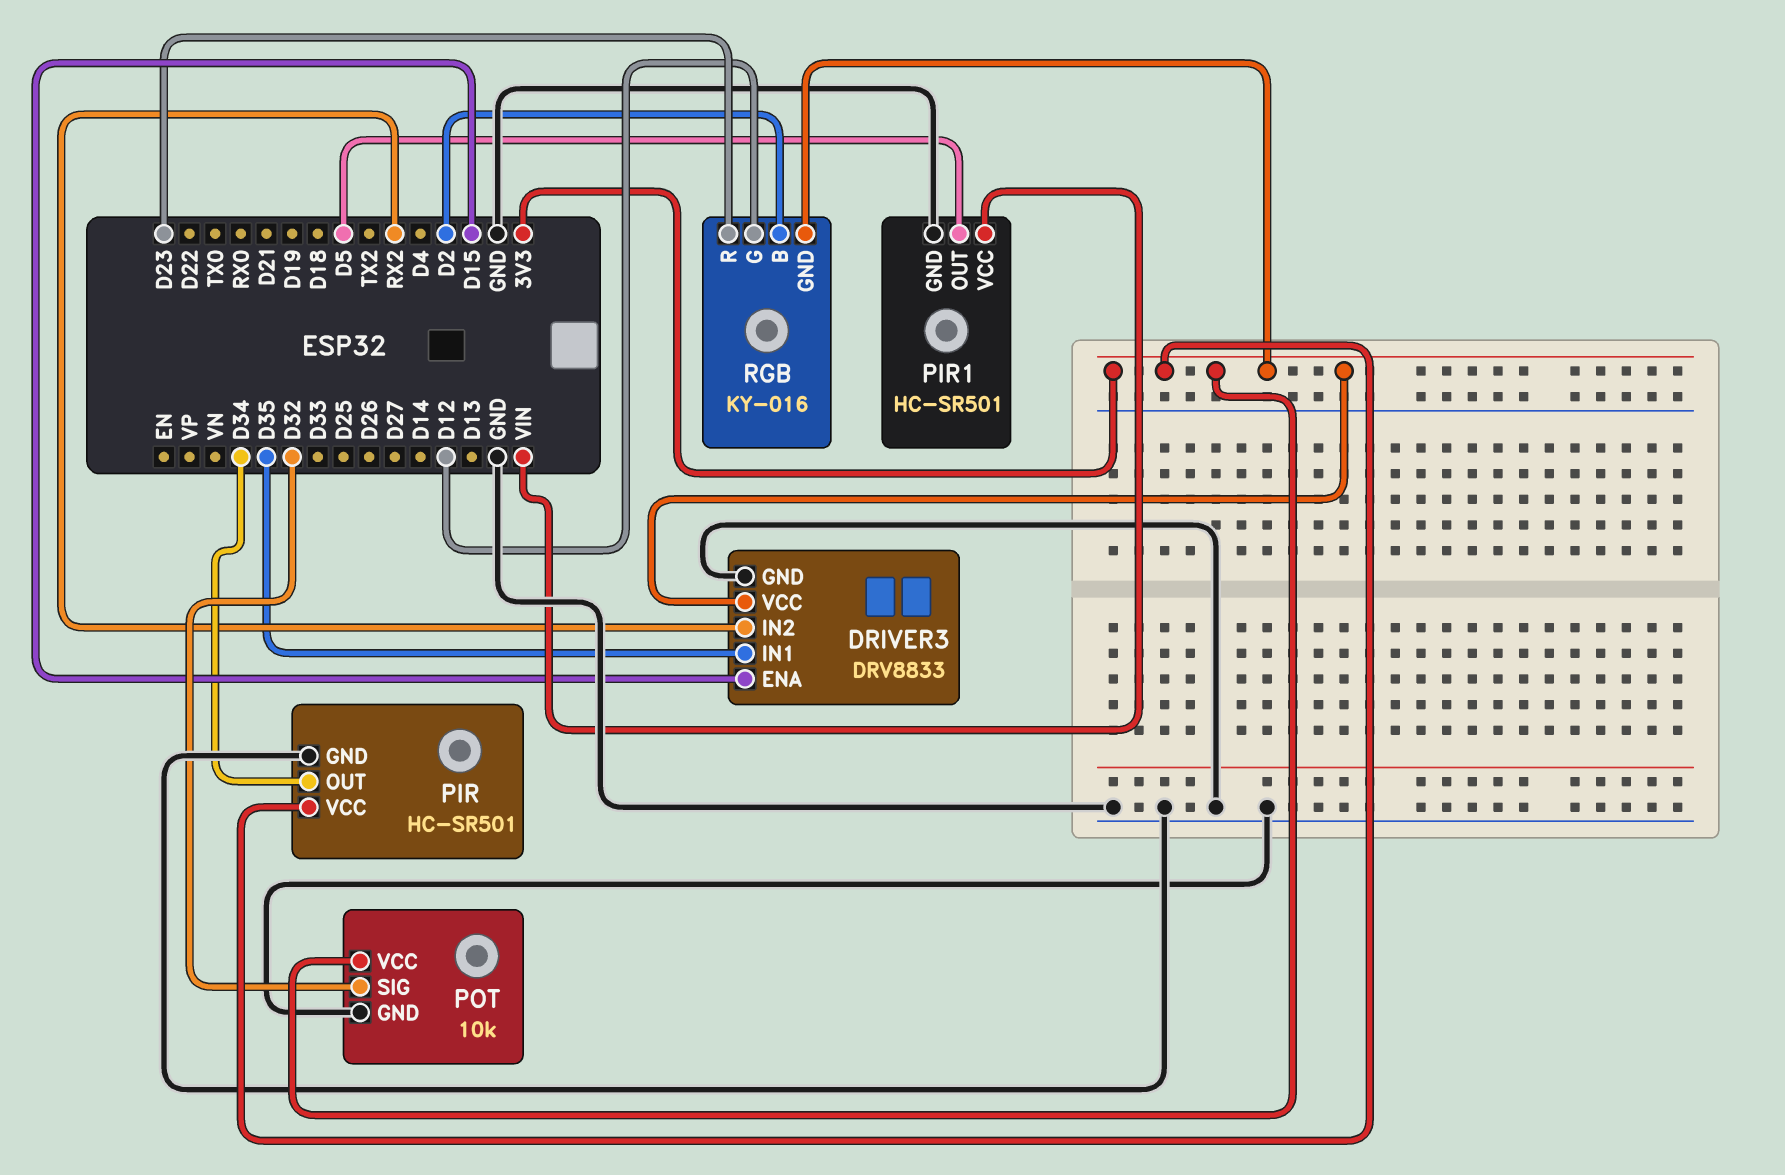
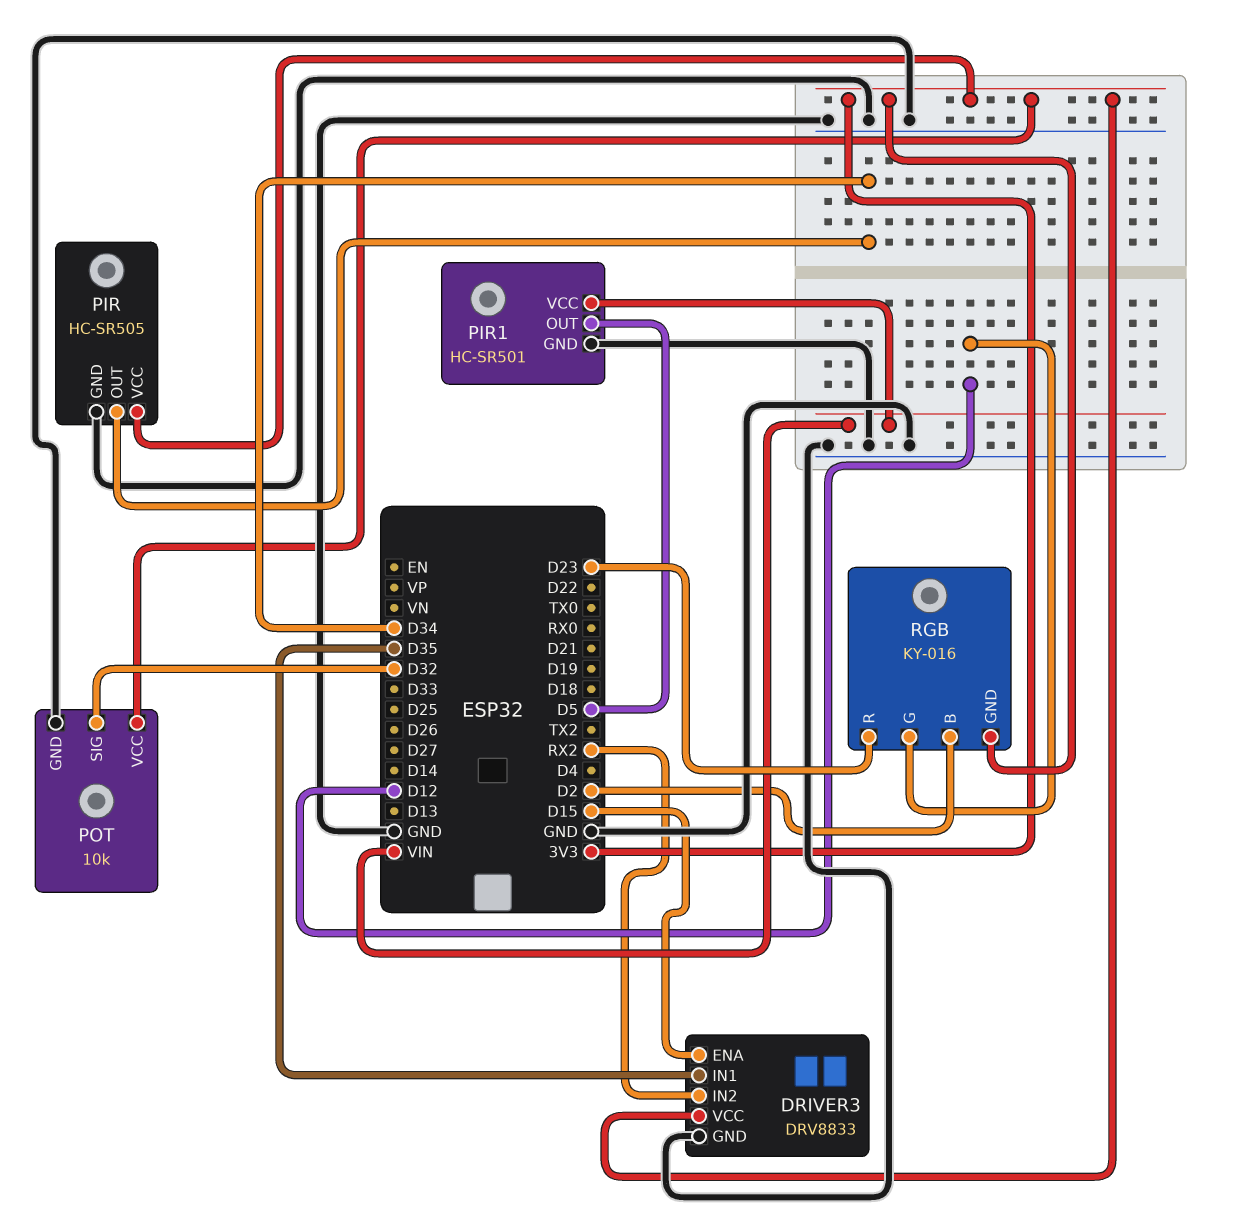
PIR: HC-SR501 -> HC-SR505

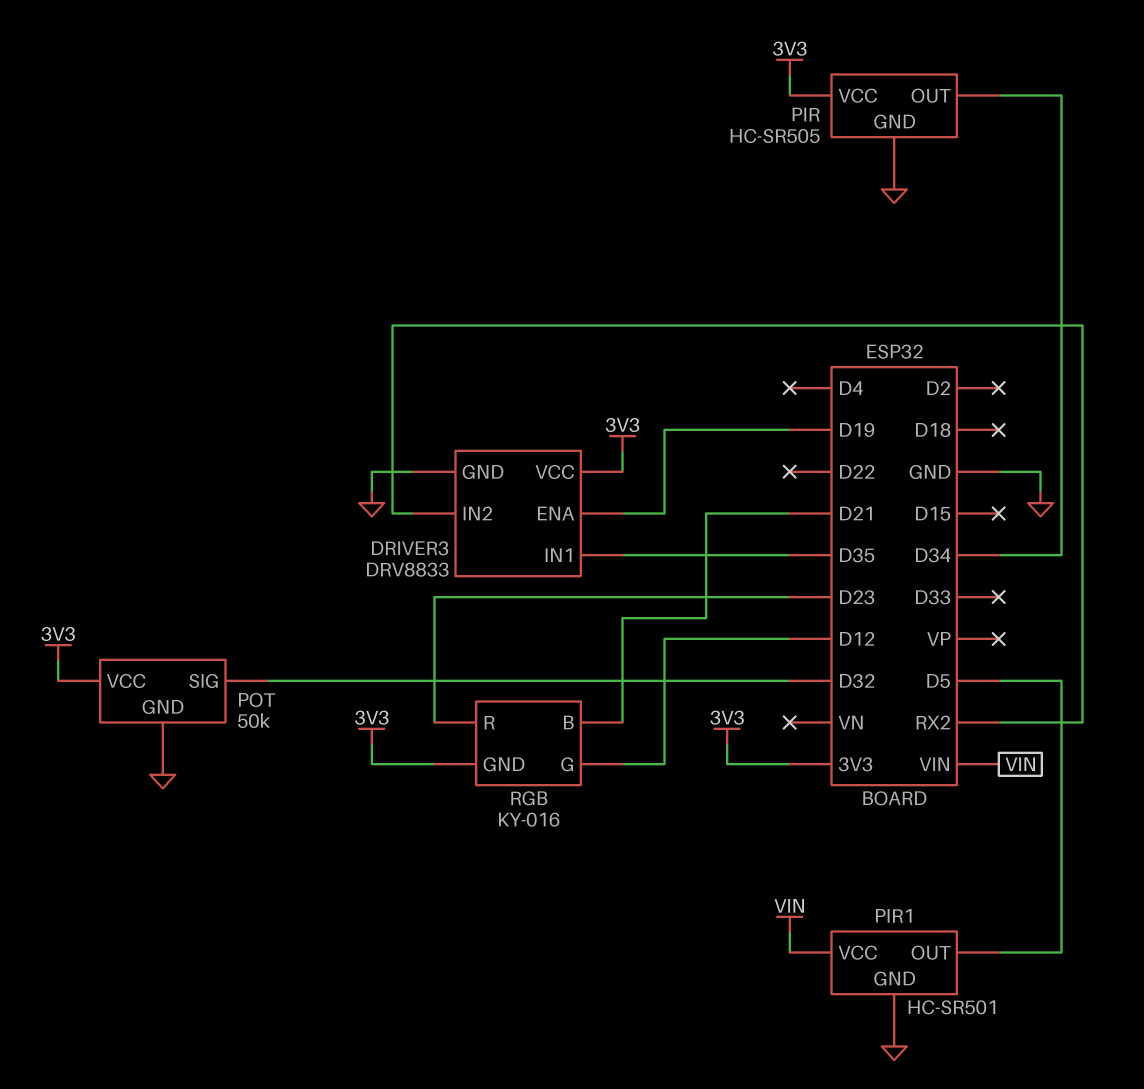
DRIVER3 pin ENA: D15 -> D19
POT: 10k -> 50k
RGB pin B: D2 -> D21

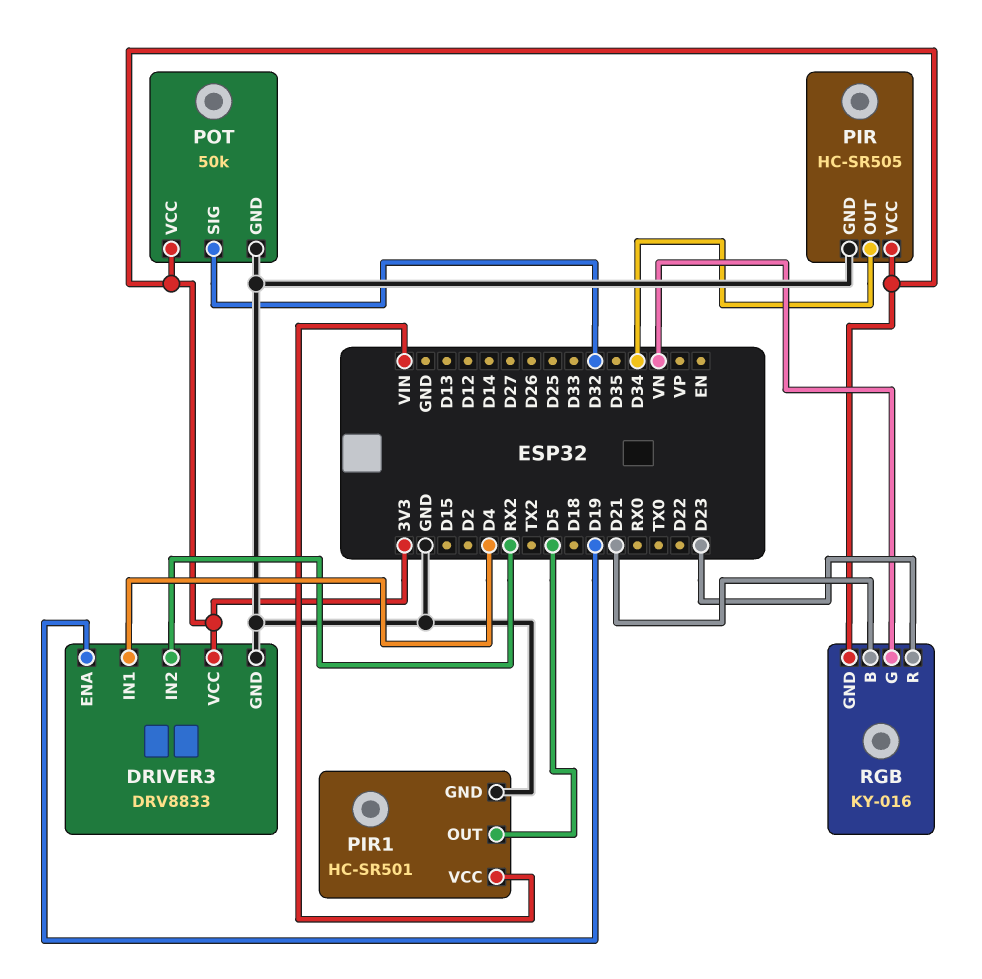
DRIVER3 pin IN1: D35 -> D4
RGB pin G: D12 -> VN

